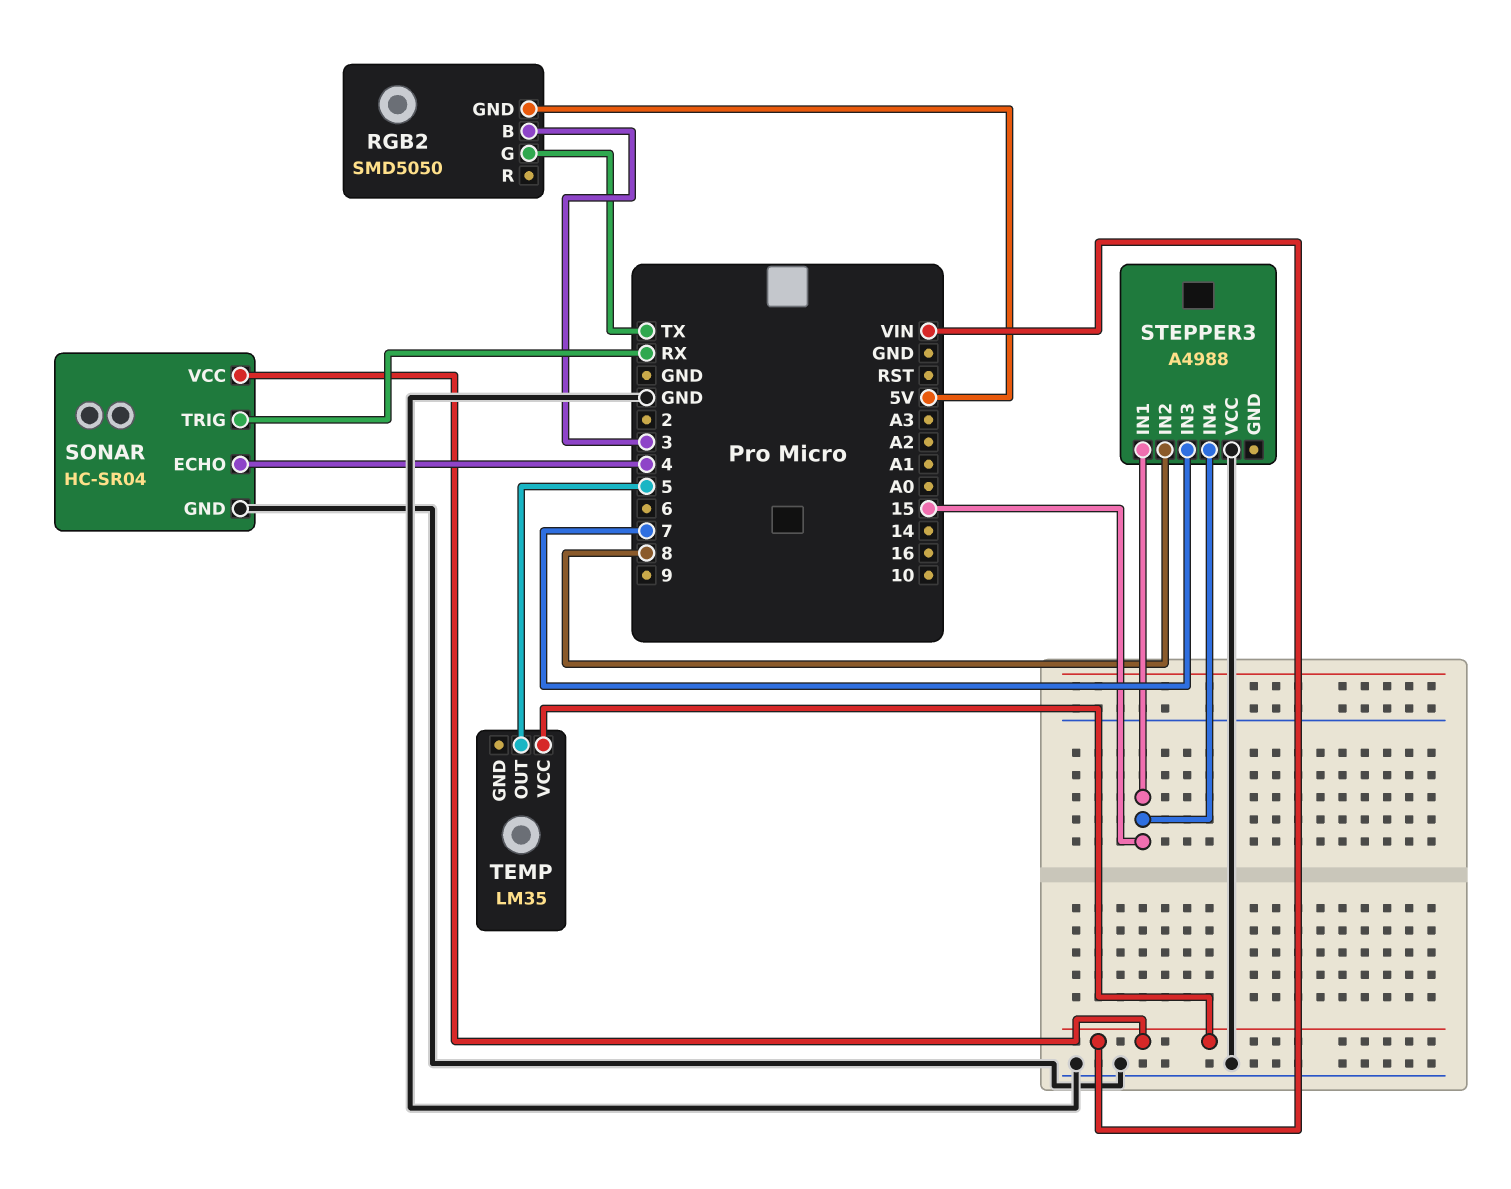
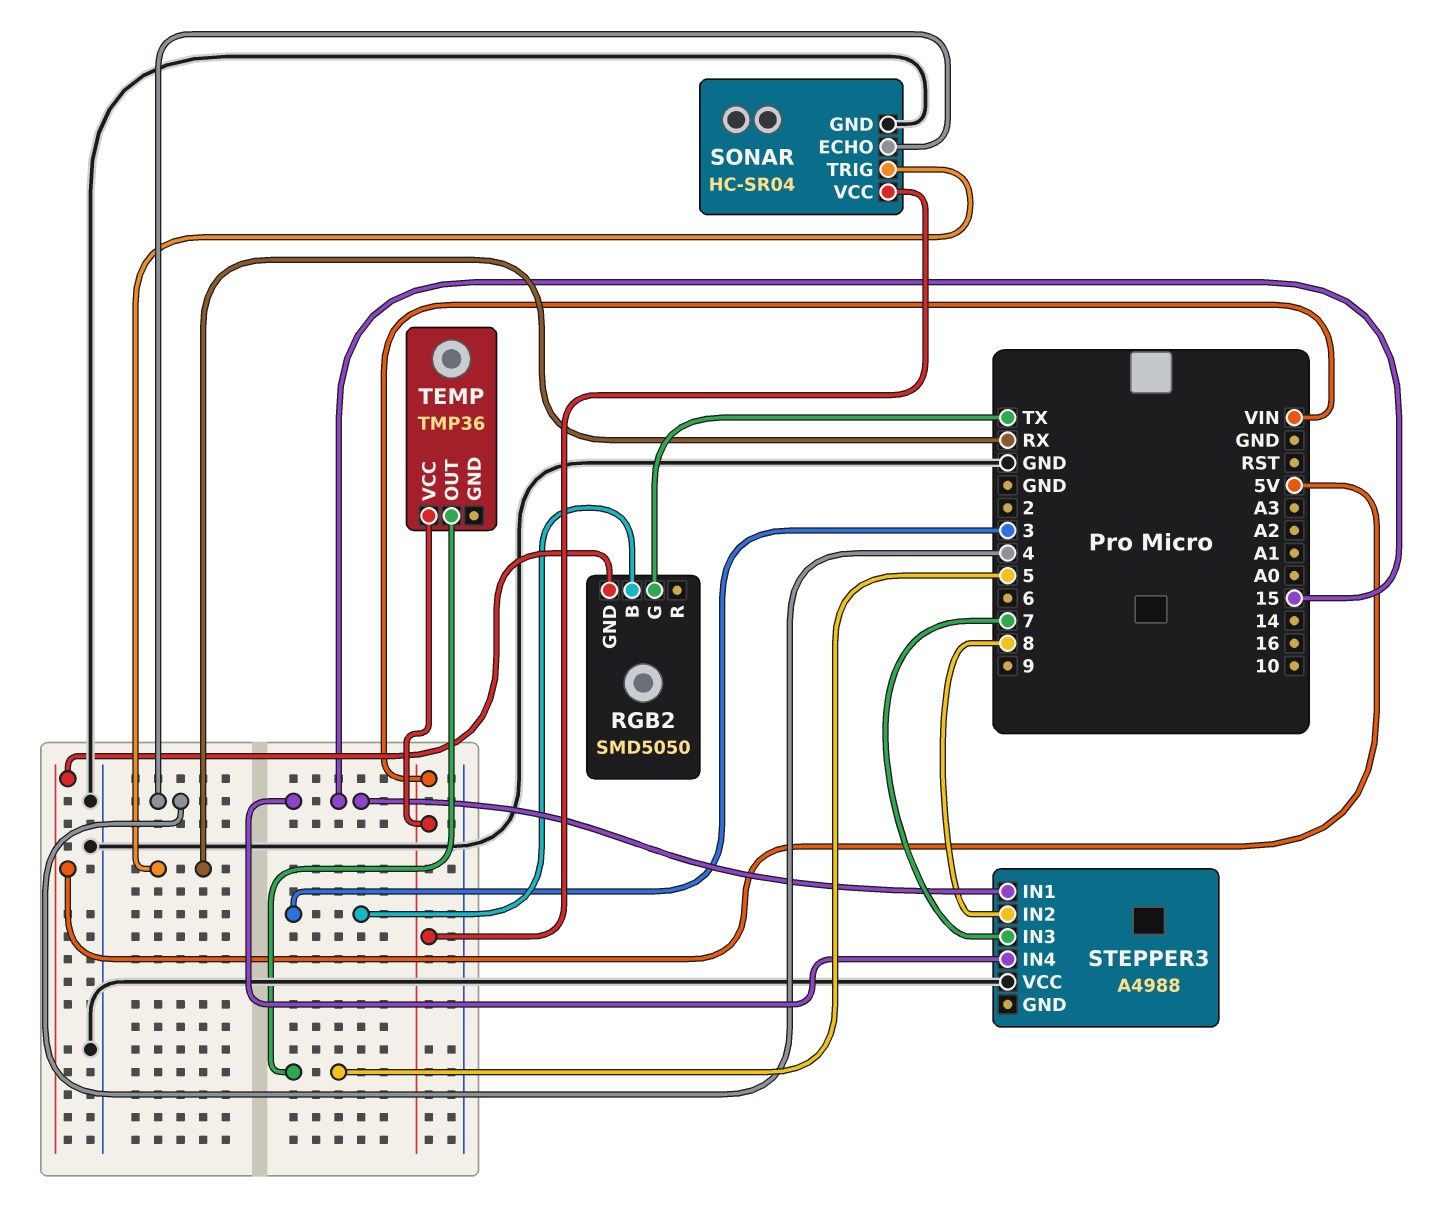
TEMP: LM35 -> TMP36

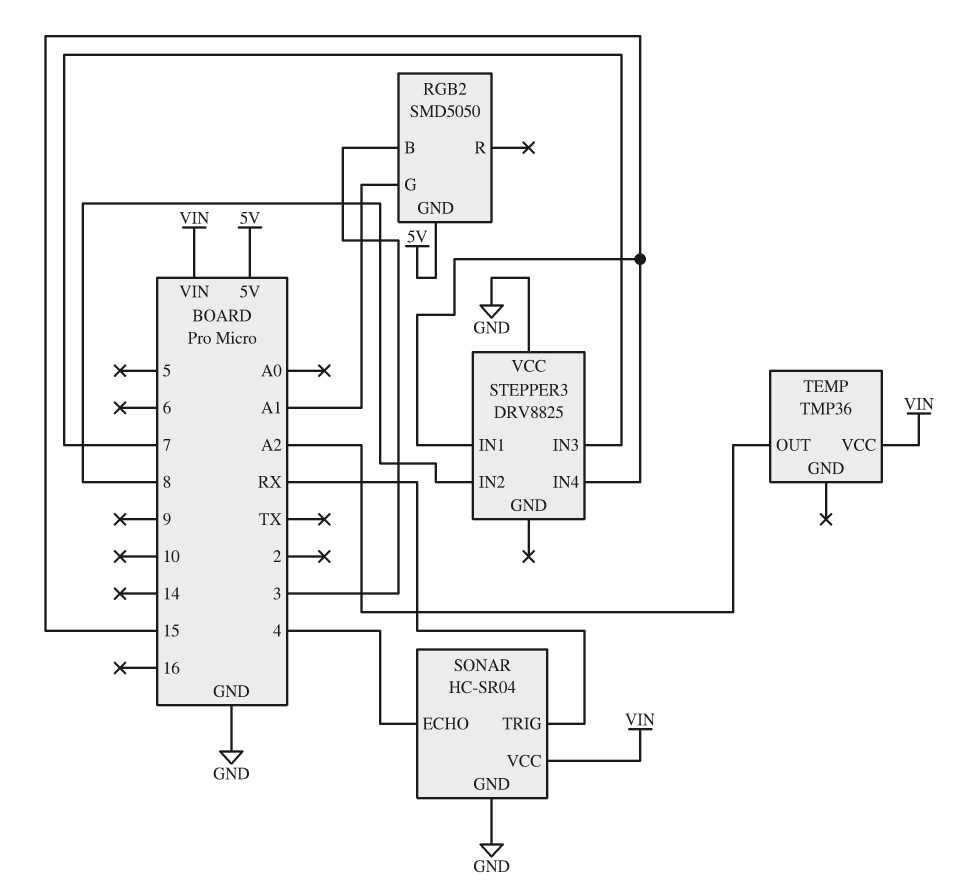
RGB2 pin G: TX -> A1
STEPPER3: A4988 -> DRV8825
TEMP pin OUT: 5 -> A2

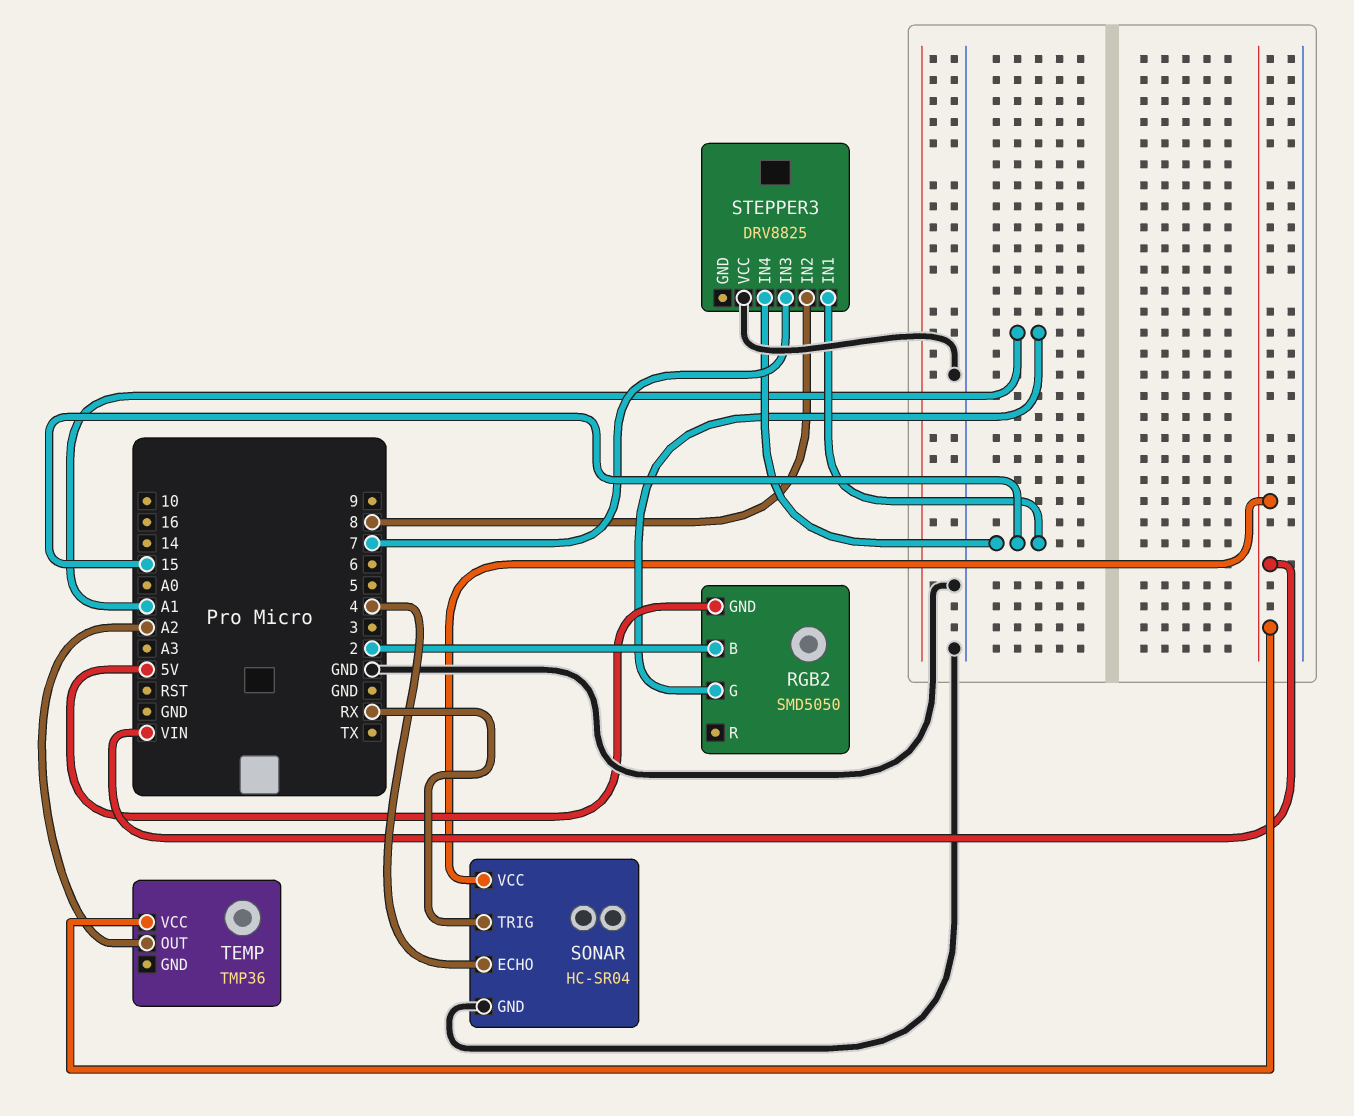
RGB2 pin B: 3 -> 2

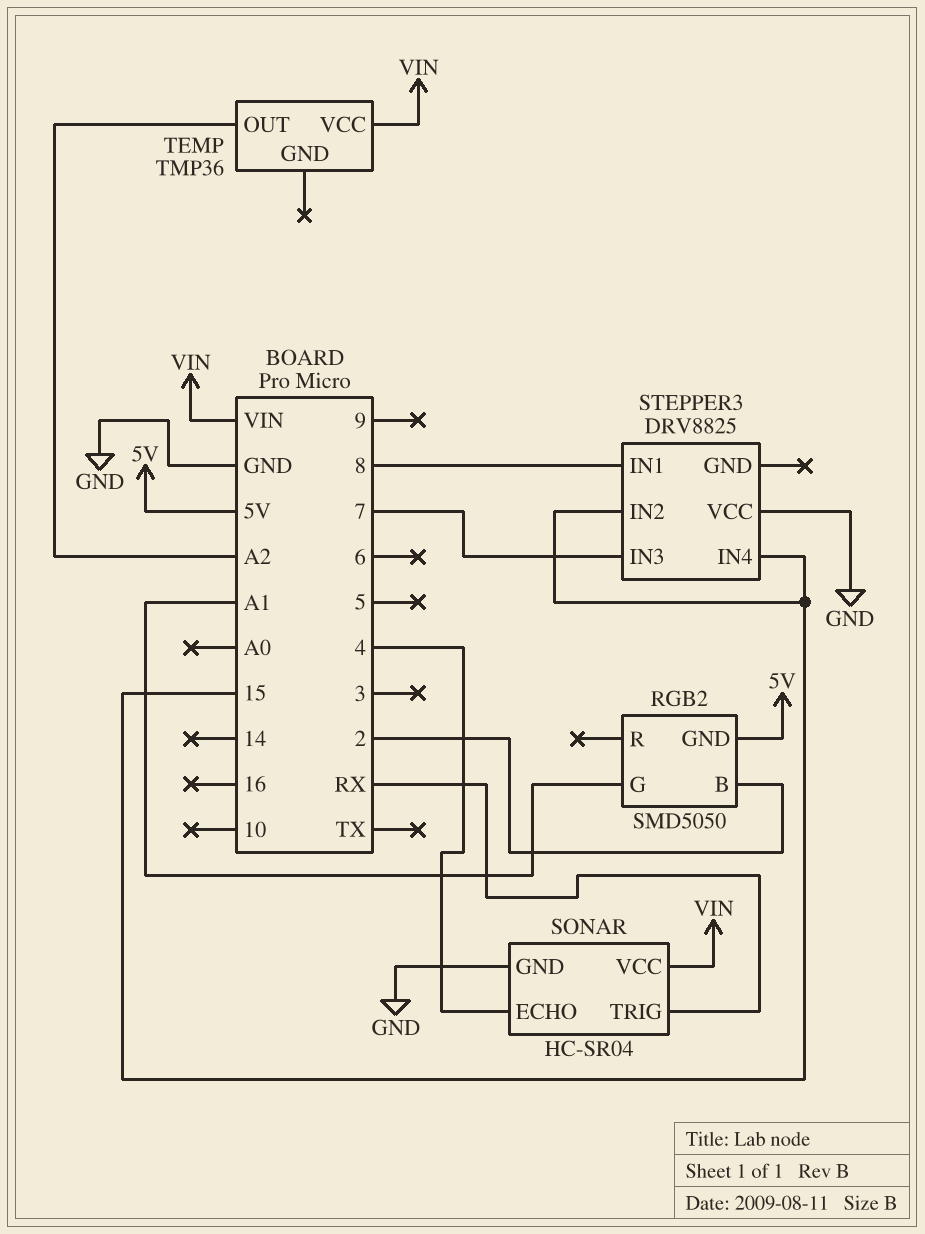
STEPPER3 pin IN1: 15 -> 8
STEPPER3 pin IN2: 8 -> 15

